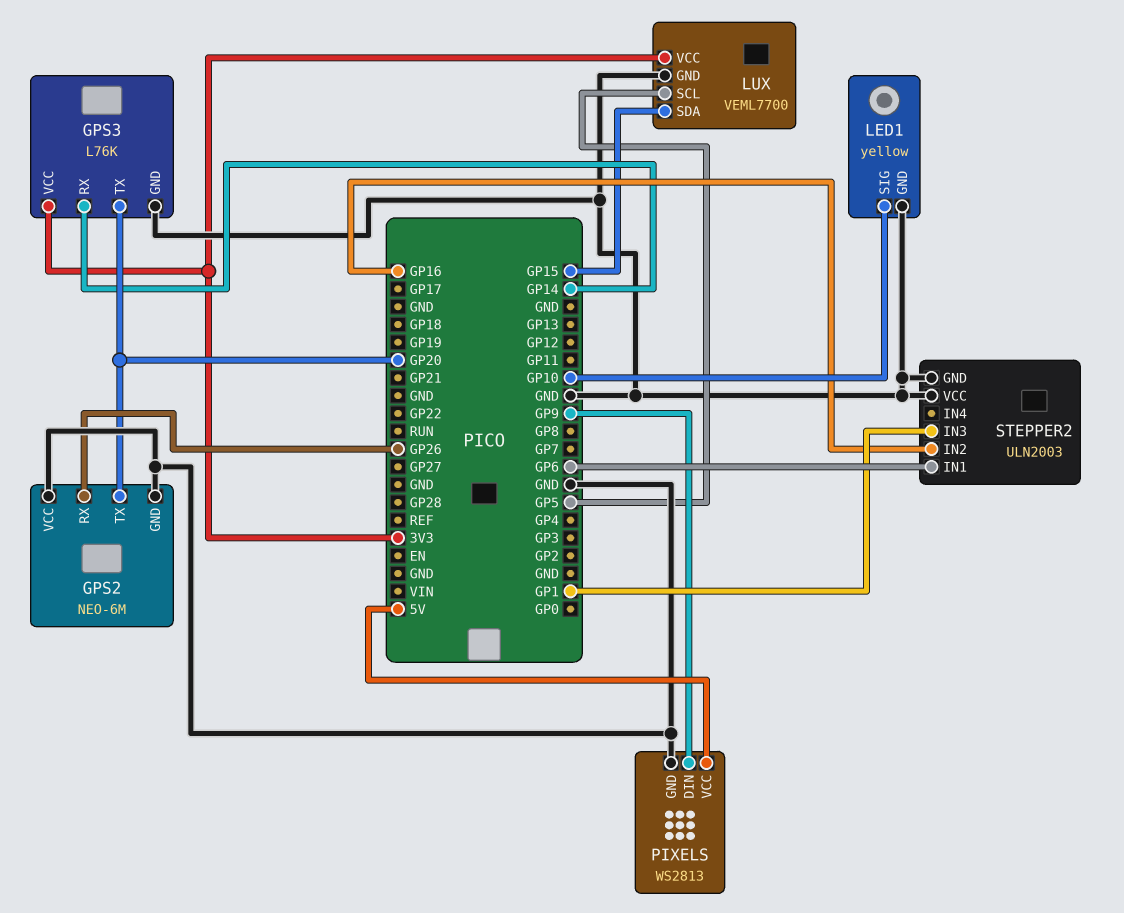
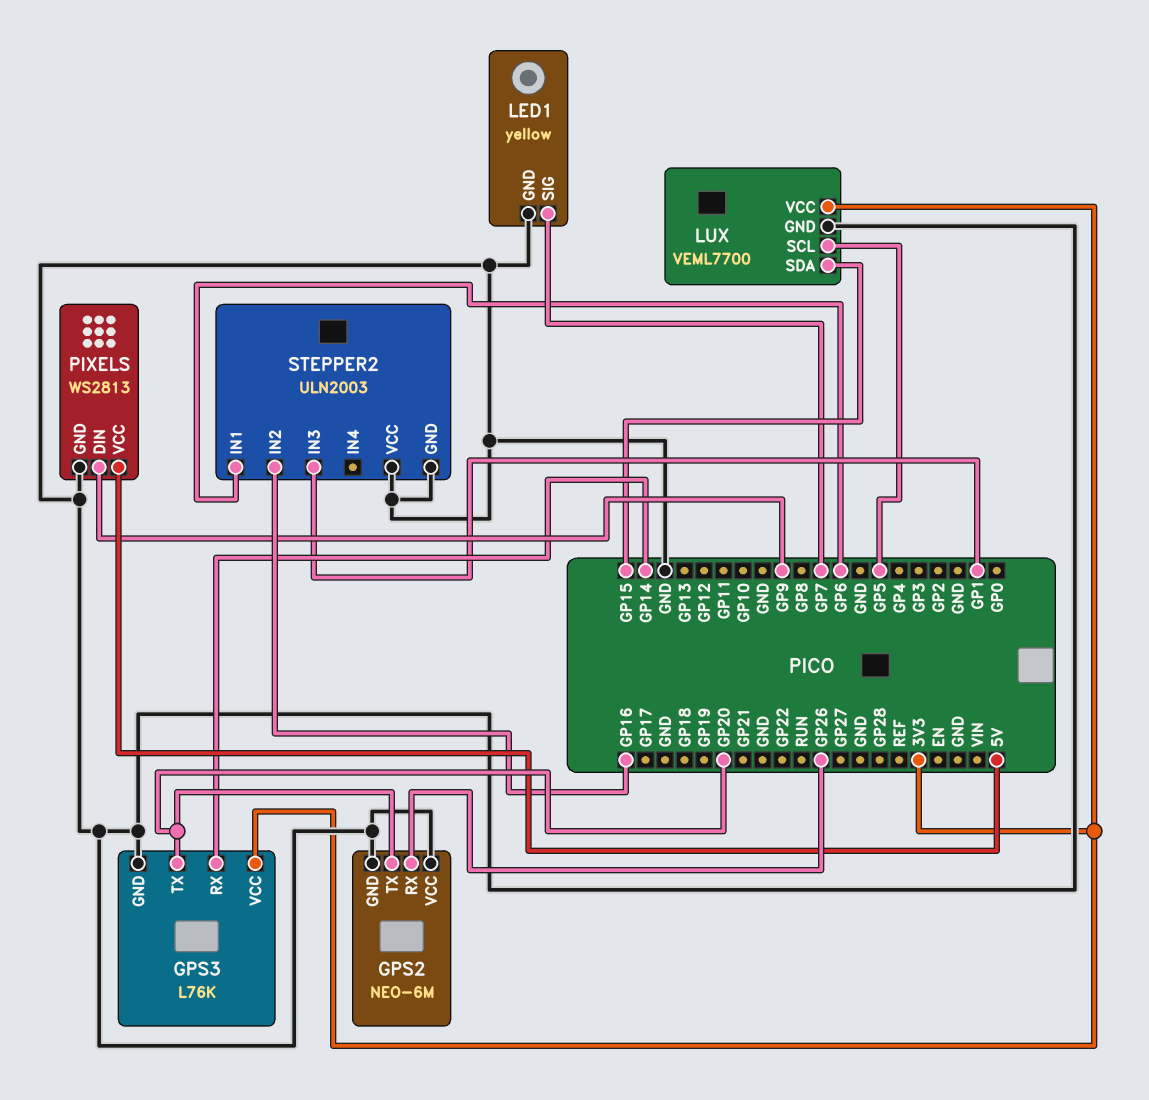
LED1 pin SIG: GP10 -> GP7

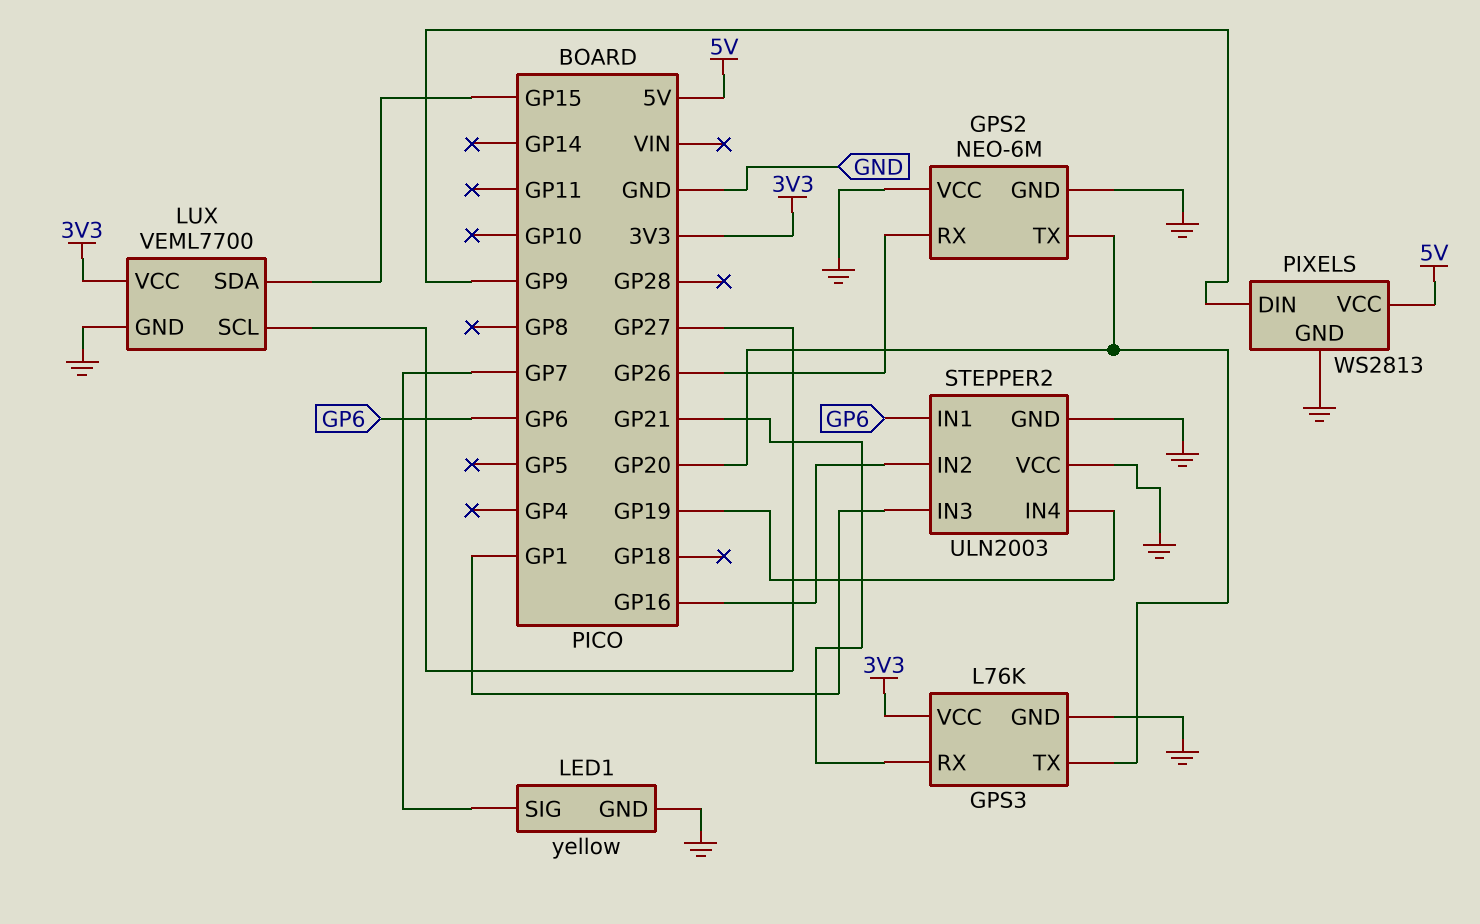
GPS3 pin RX: GP14 -> GP21
LUX pin SCL: GP5 -> GP27
STEPPER2 pin IN4: none -> GP19

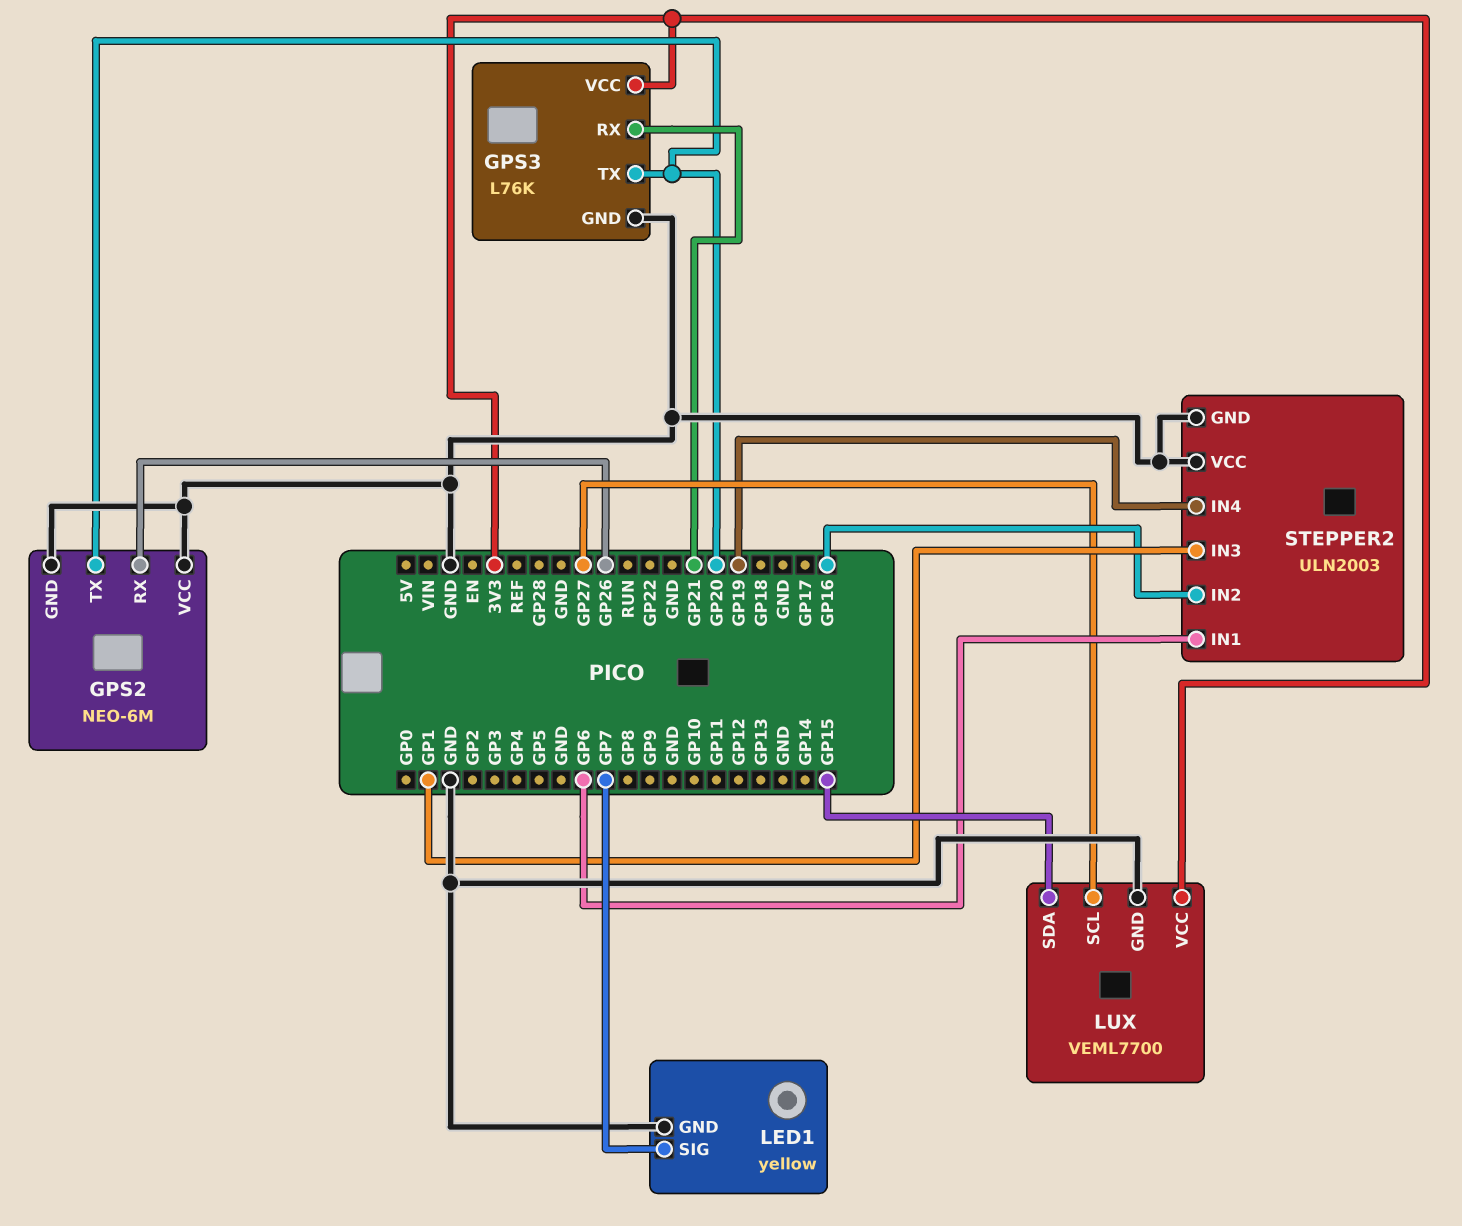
PIXELS: WS2813 -> none
PIXELS pin DIN: GP9 -> none
PIXELS pin GND: GND -> none
PIXELS pin VCC: 5V -> none

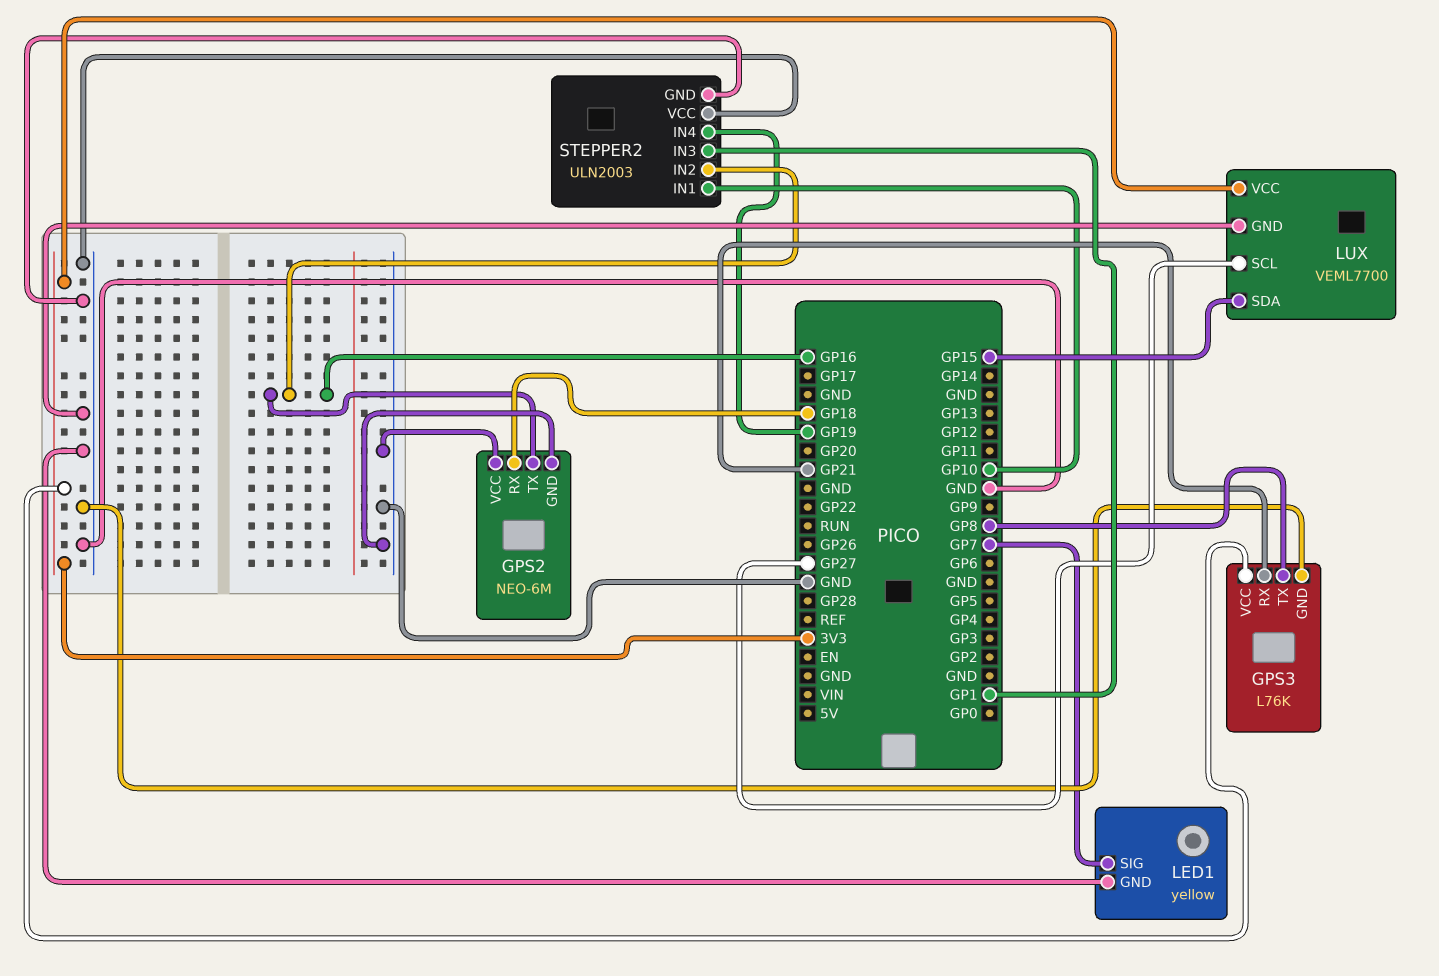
GPS2 pin RX: GP26 -> GP18
GPS2 pin TX: GP20 -> GP16
GPS3 pin TX: GP20 -> GP8
STEPPER2 pin IN1: GP6 -> GP10

